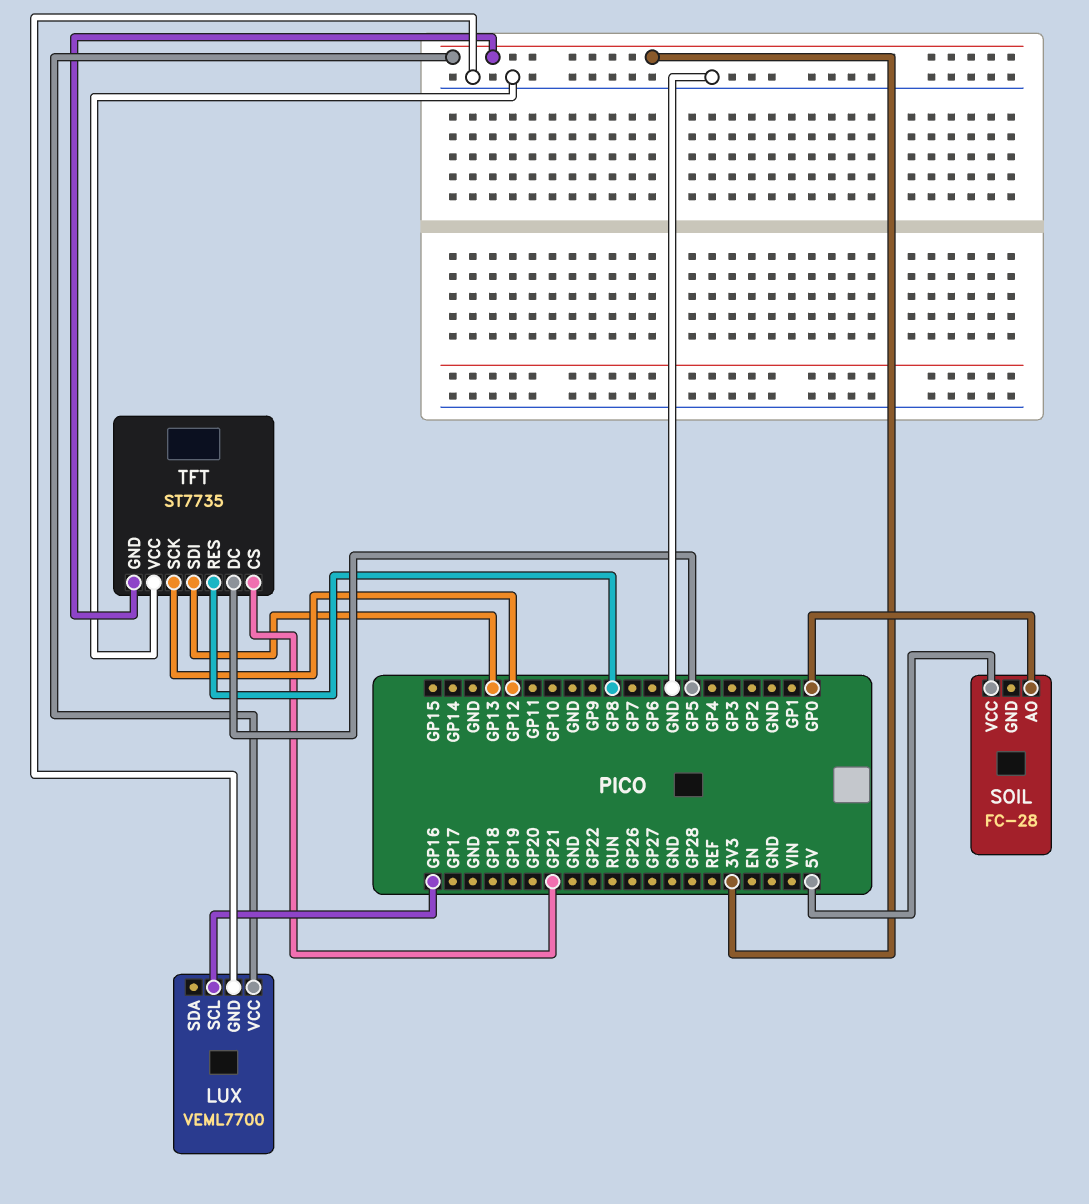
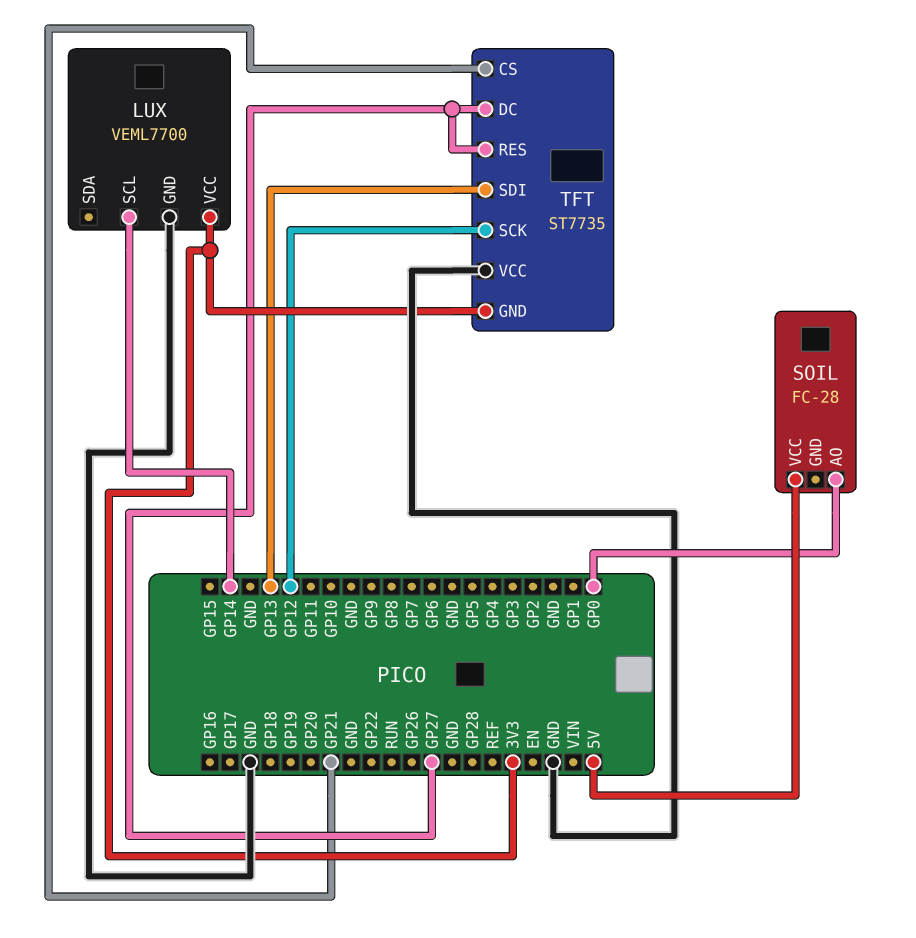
LUX pin SCL: GP16 -> GP14
TFT pin DC: GP5 -> GP27
TFT pin RES: GP8 -> GP27

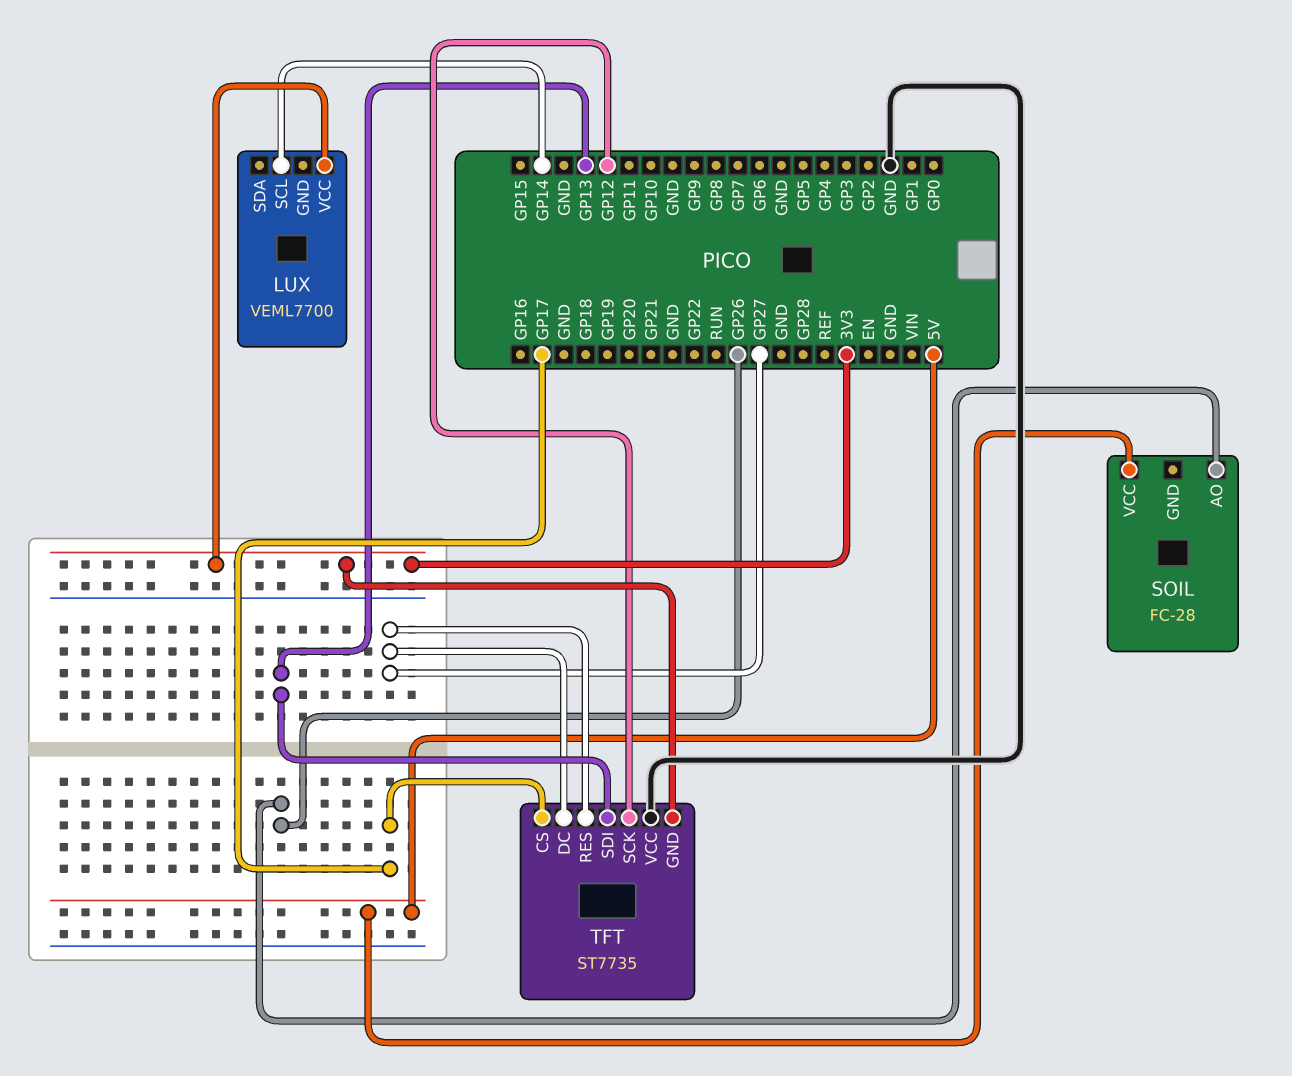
LUX pin GND: GND -> none
SOIL pin AO: GP0 -> GP26
TFT pin CS: GP21 -> GP17

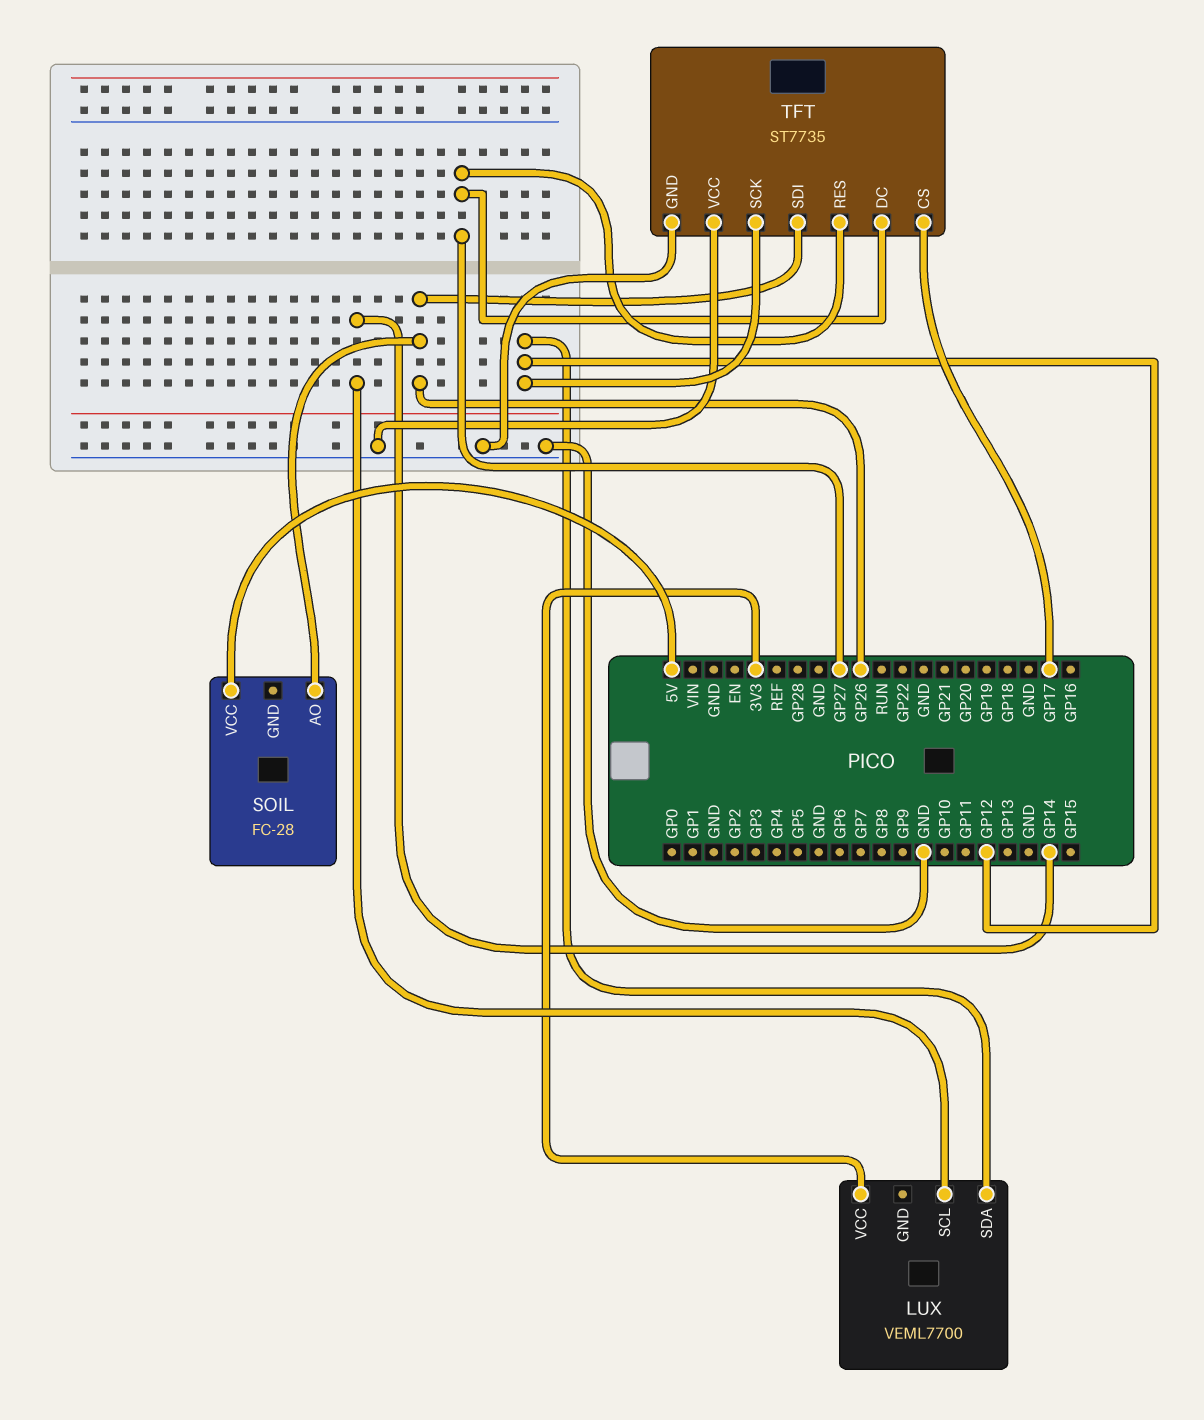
LUX pin SDA: none -> GP12
TFT pin GND: 3V3 -> GND
TFT pin SDI: GP13 -> GP26

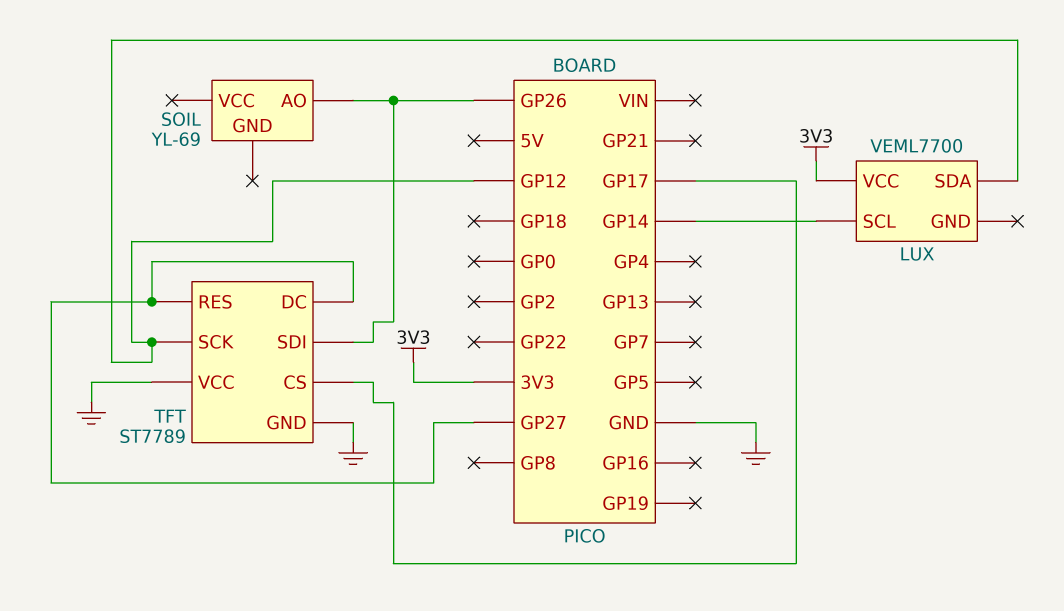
SOIL: FC-28 -> YL-69
SOIL pin VCC: 5V -> none
TFT: ST7735 -> ST7789

